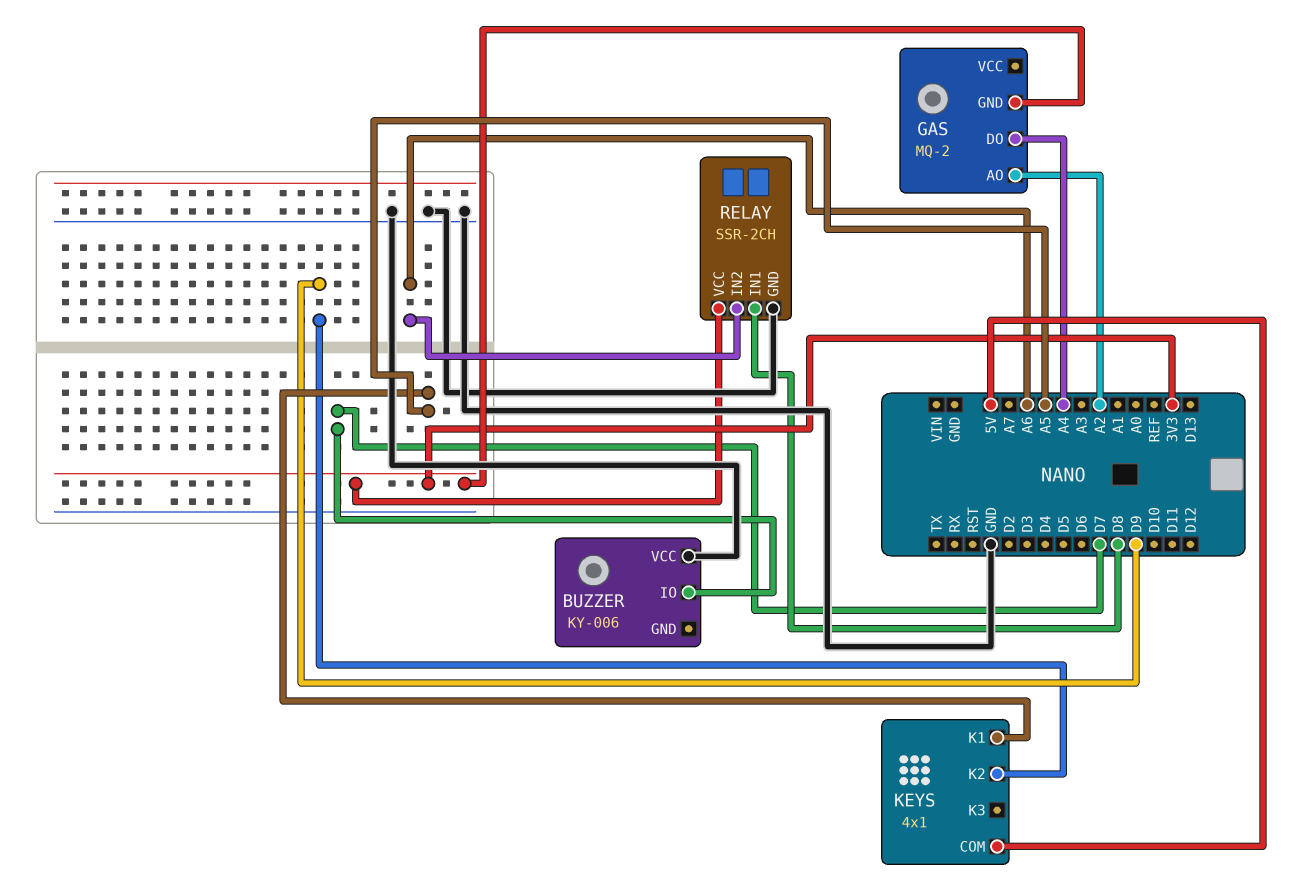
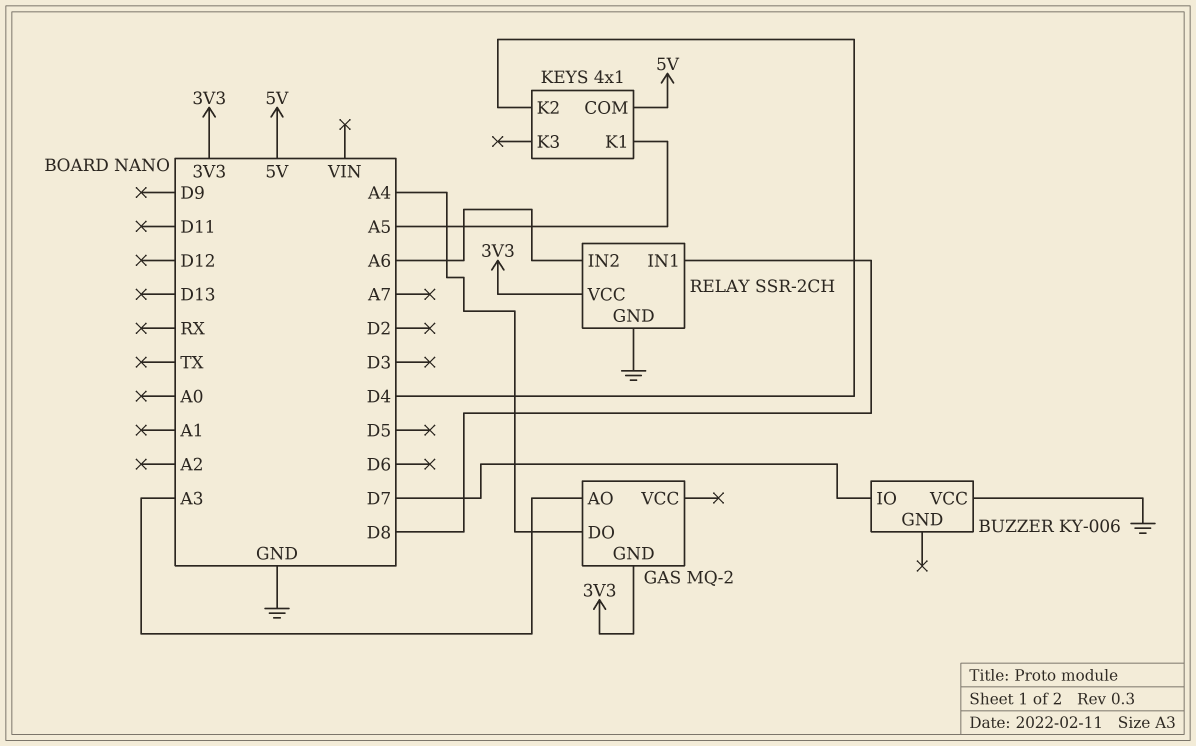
GAS pin AO: A2 -> A3
KEYS pin K2: D9 -> D4

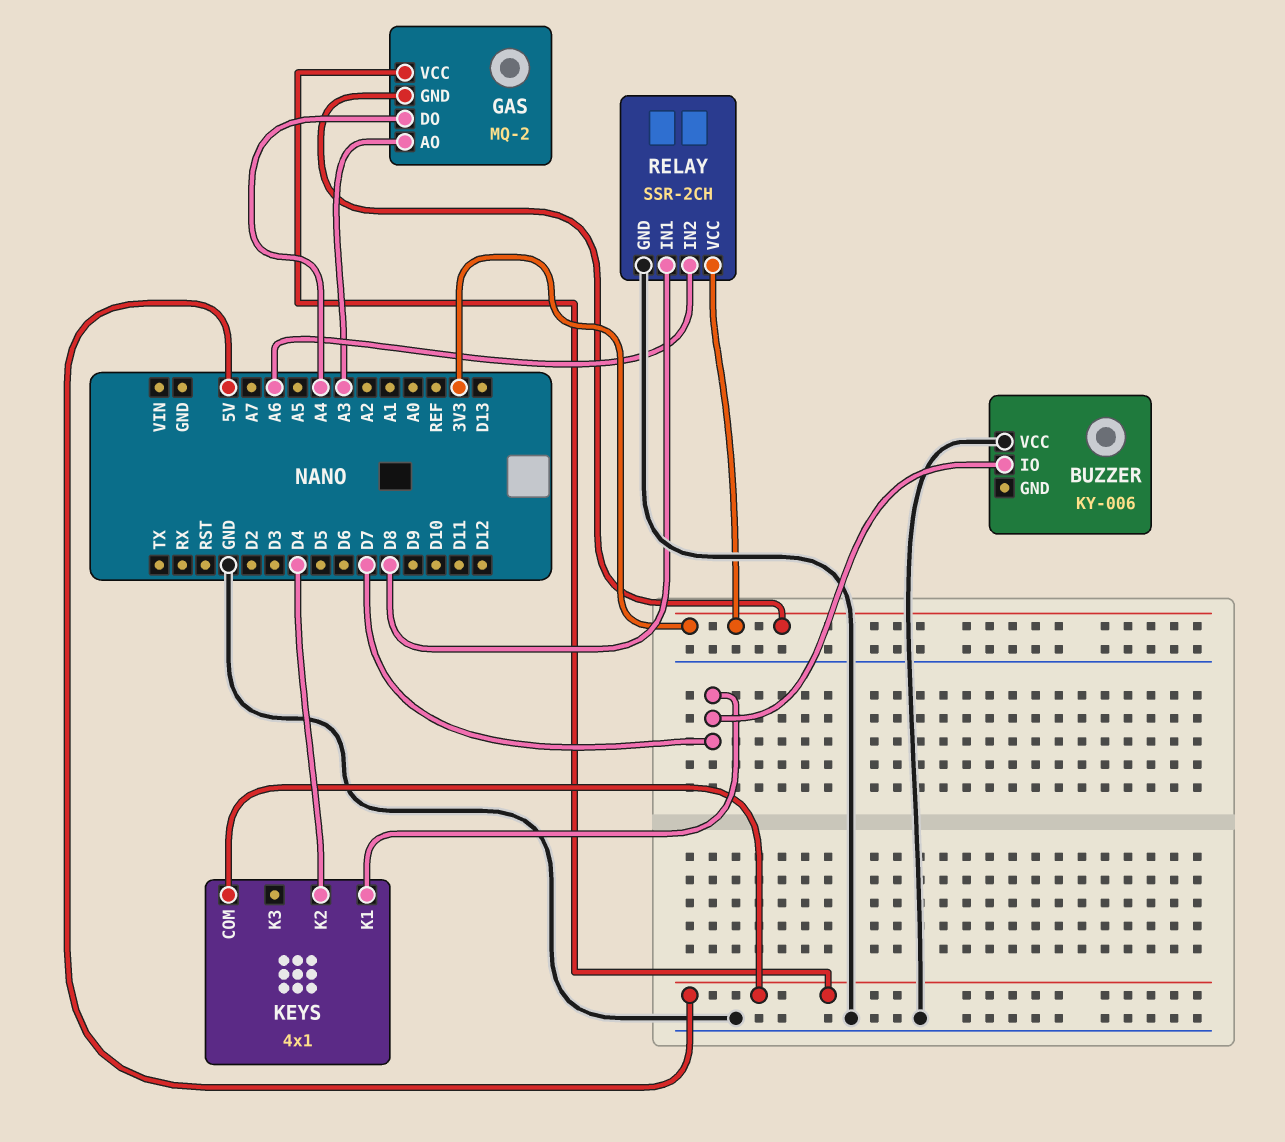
GAS pin VCC: none -> 5V
KEYS pin K1: A5 -> D7

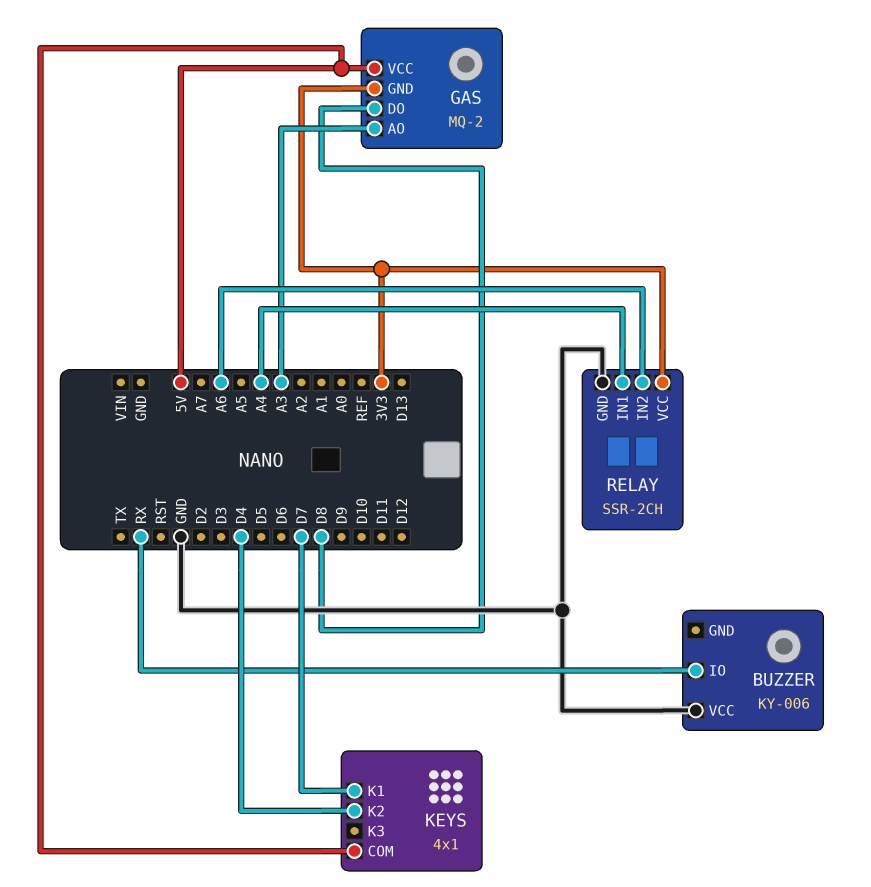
BUZZER pin IO: D7 -> RX
GAS pin DO: A4 -> D8
RELAY pin IN1: D8 -> A4

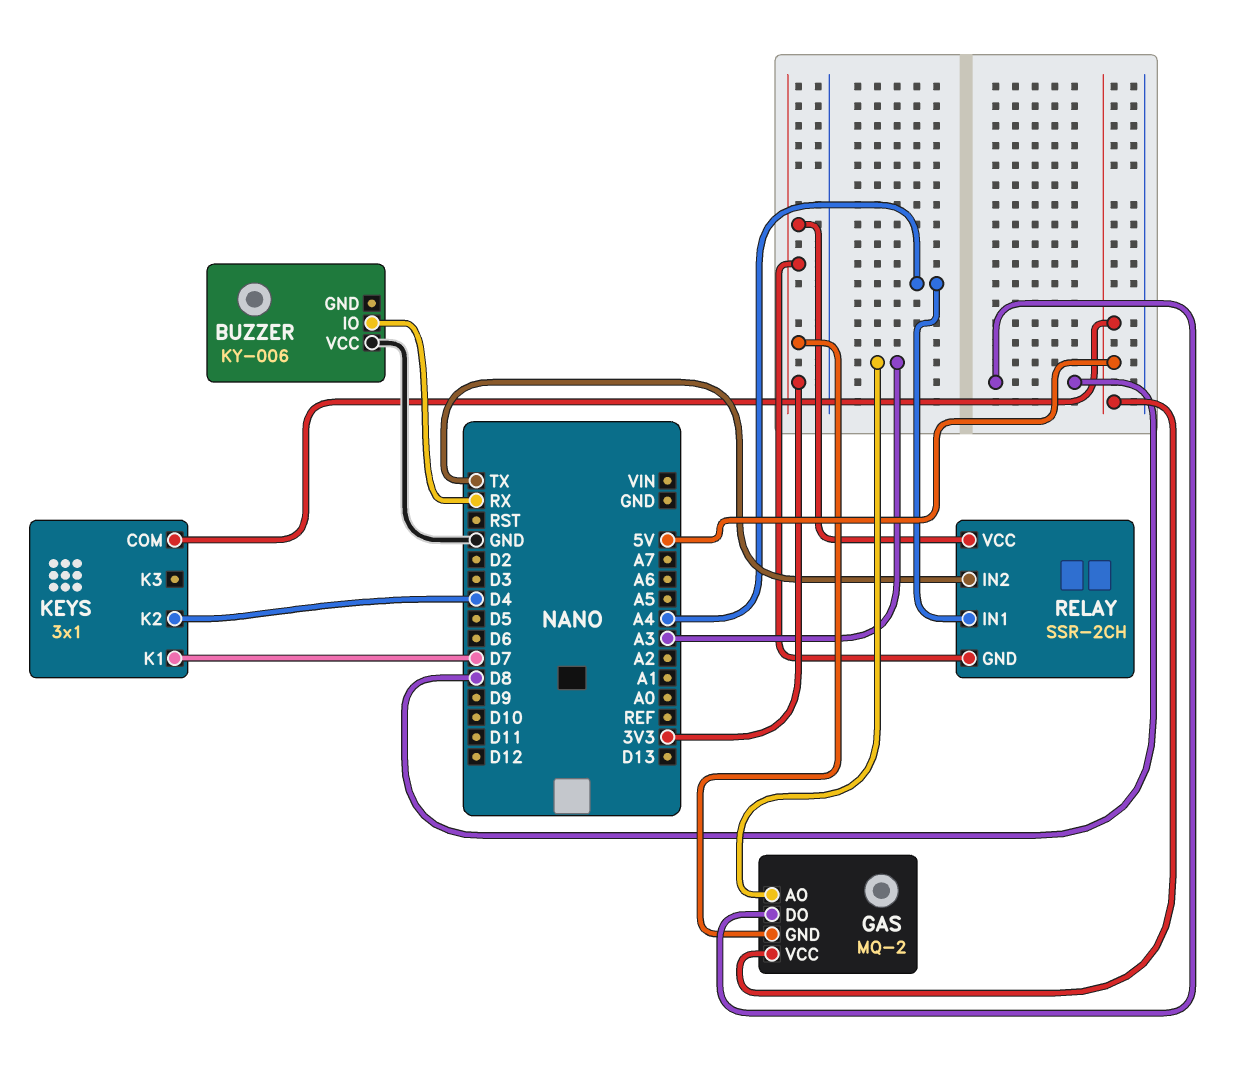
KEYS: 4x1 -> 3x1
RELAY pin GND: GND -> 3V3
RELAY pin IN2: A6 -> TX

